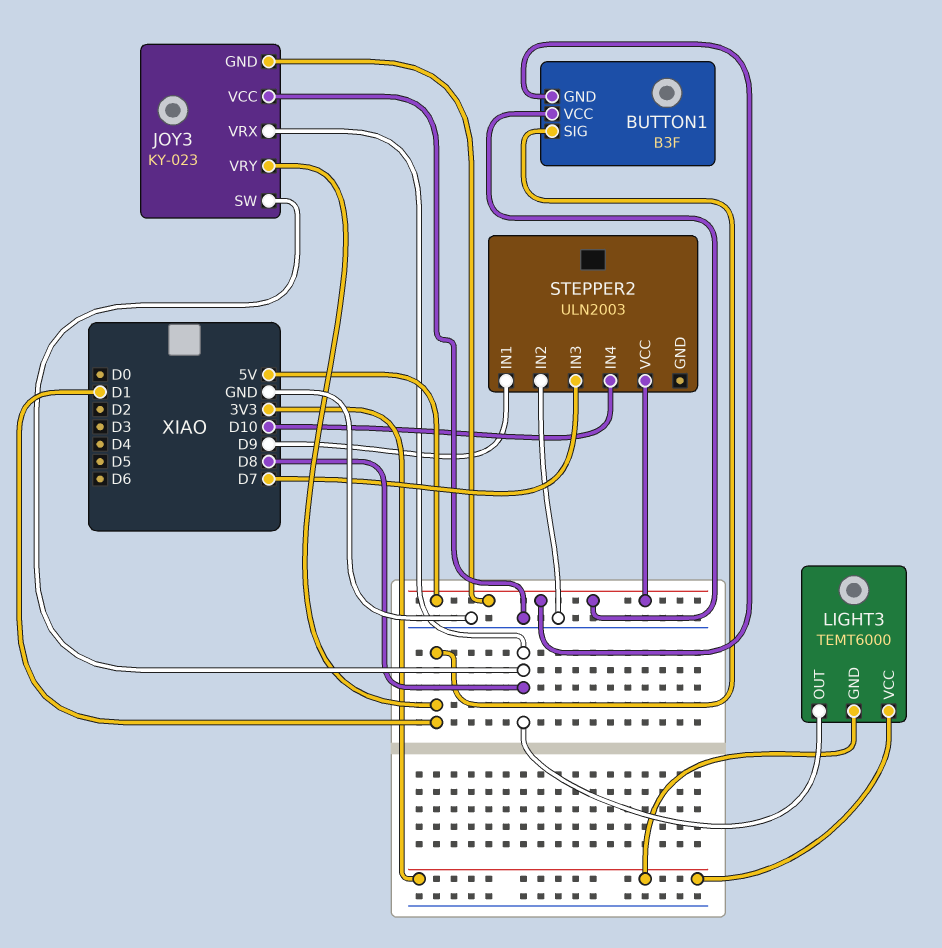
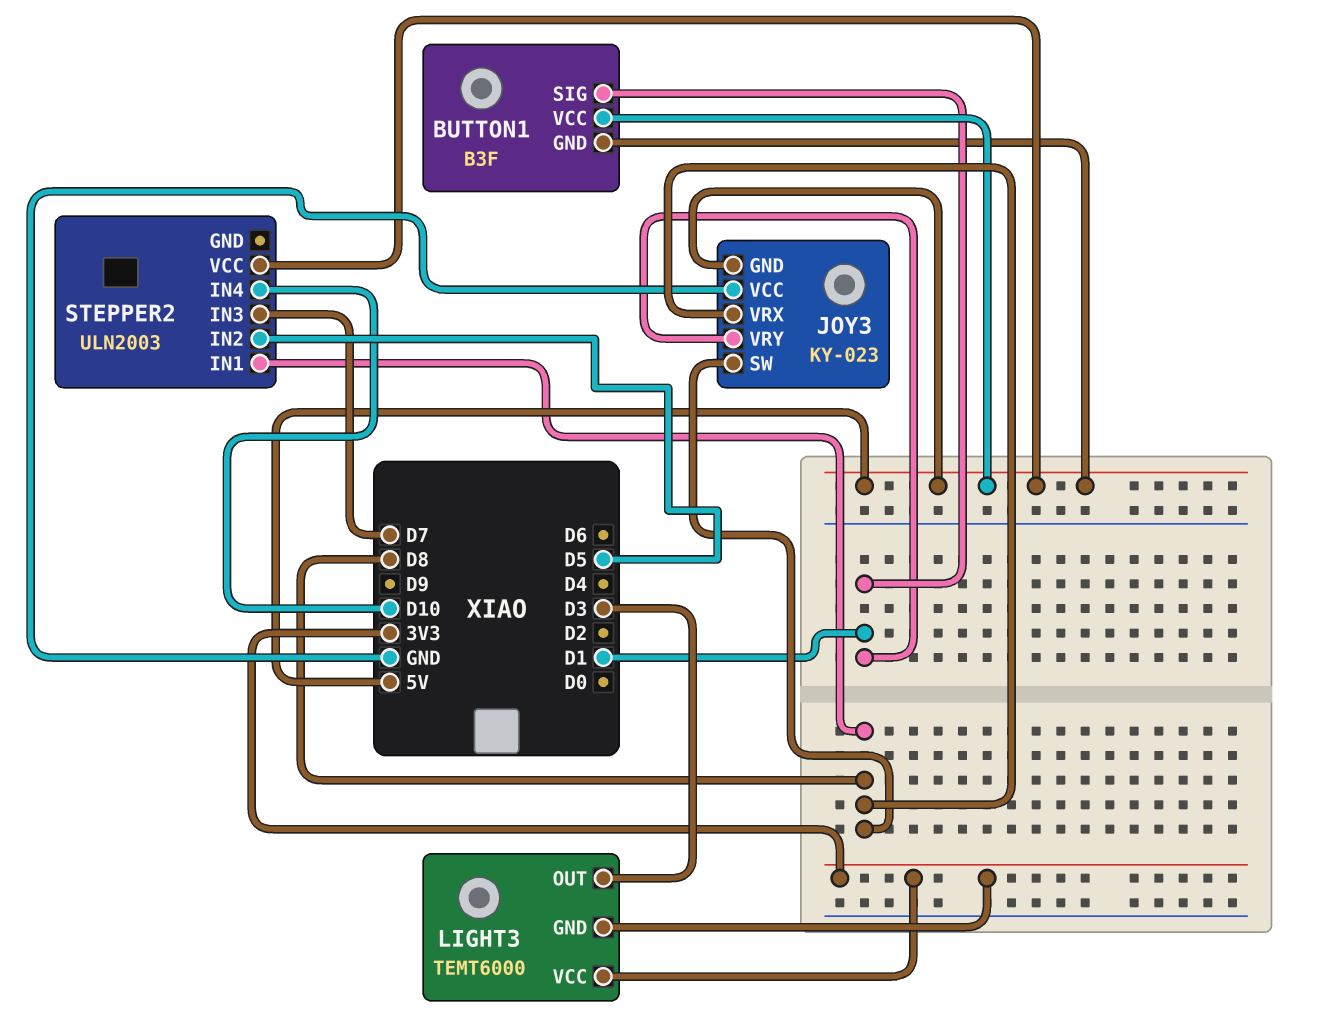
LIGHT3 pin OUT: D8 -> D3
STEPPER2 pin IN1: D9 -> D8
STEPPER2 pin IN2: GND -> D5

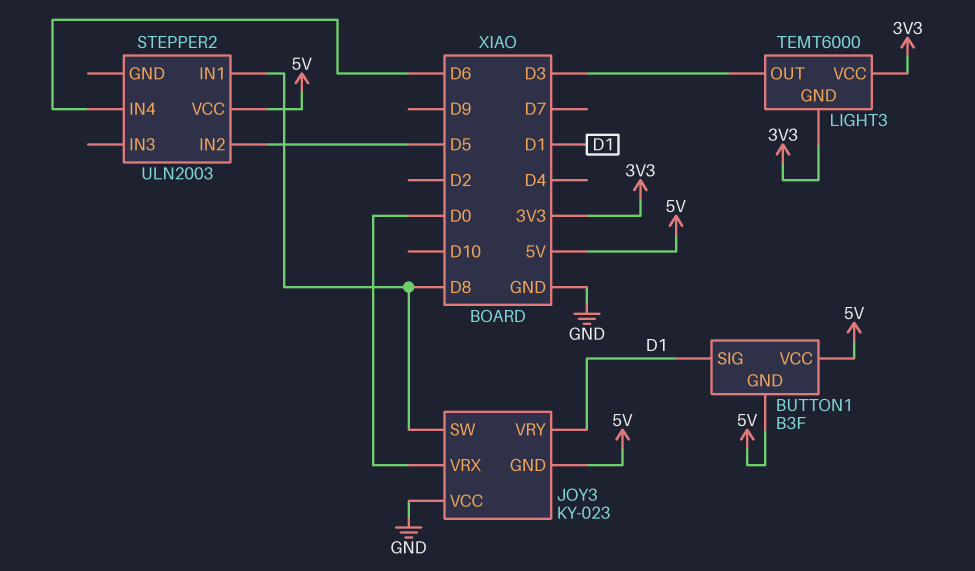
JOY3 pin VRX: D8 -> D0
STEPPER2 pin IN3: D7 -> none
STEPPER2 pin IN4: D10 -> D6

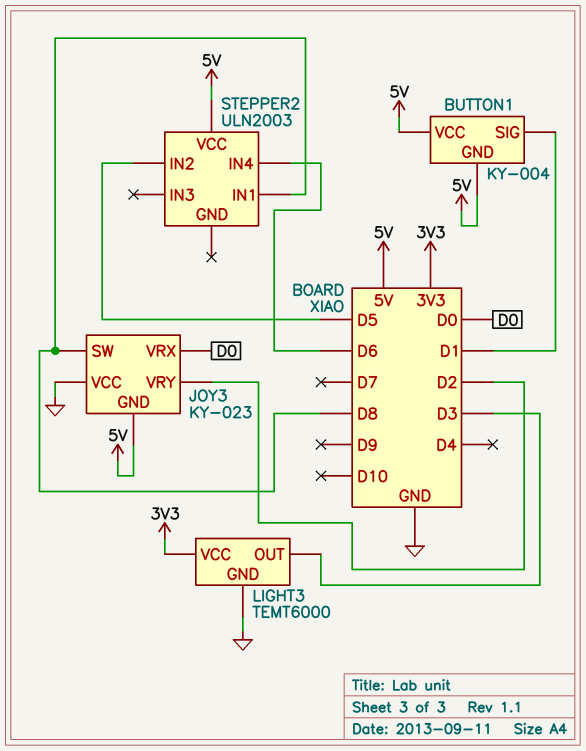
BUTTON1: B3F -> KY-004
JOY3 pin VRY: D1 -> D2
LIGHT3 pin GND: 3V3 -> GND

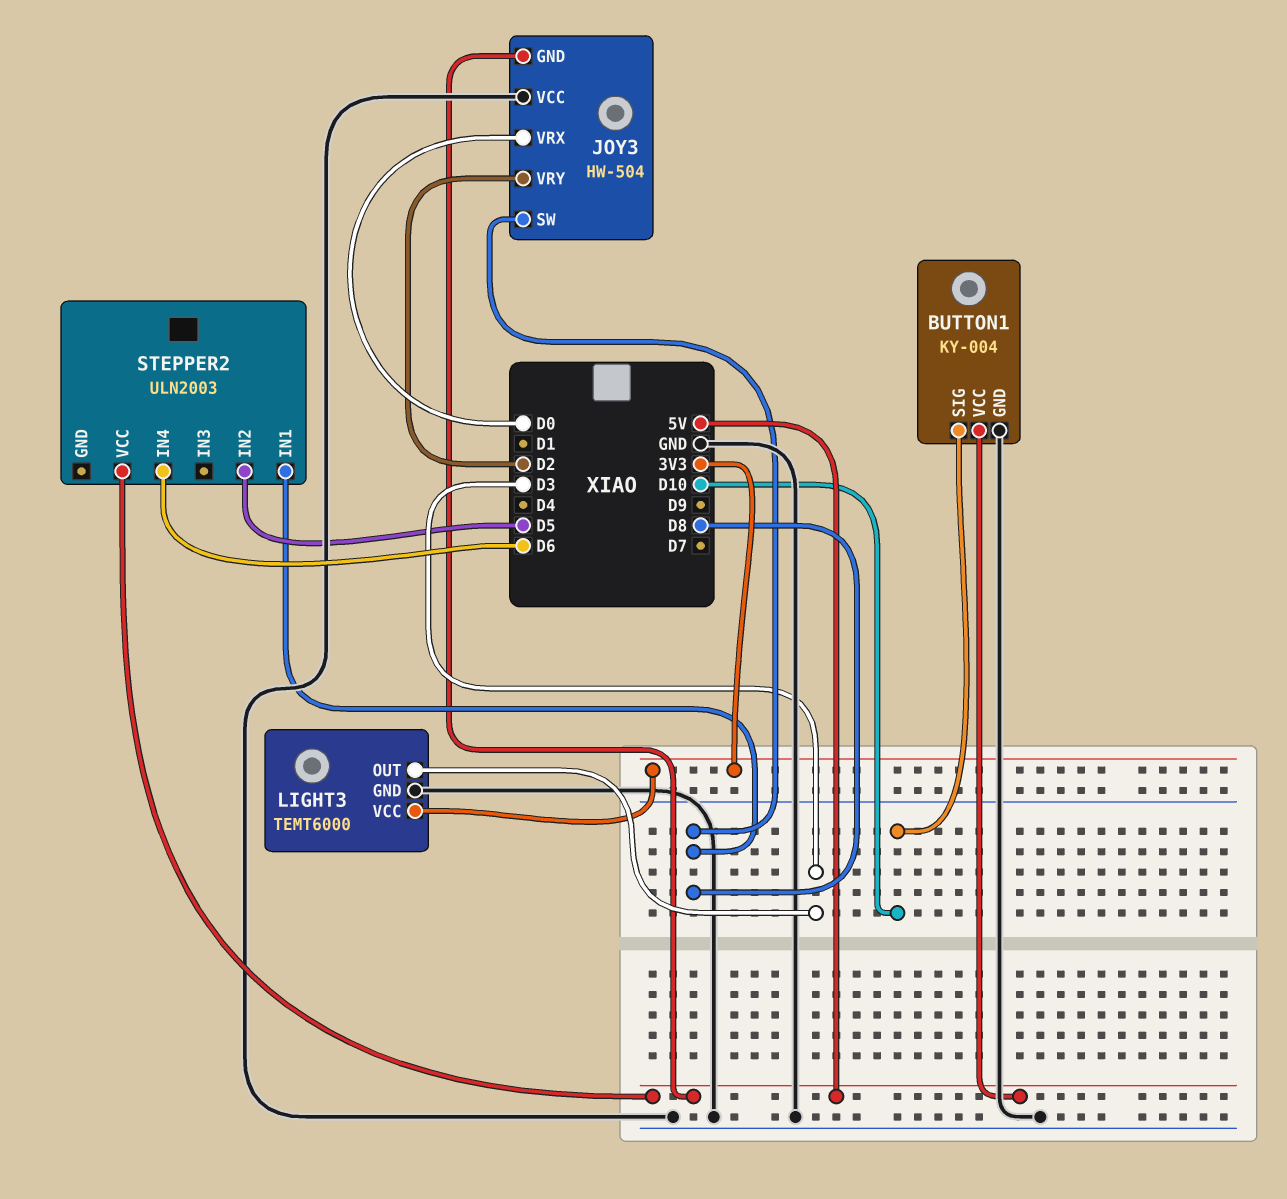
BUTTON1 pin GND: 5V -> GND
BUTTON1 pin SIG: D1 -> D10
JOY3: KY-023 -> HW-504

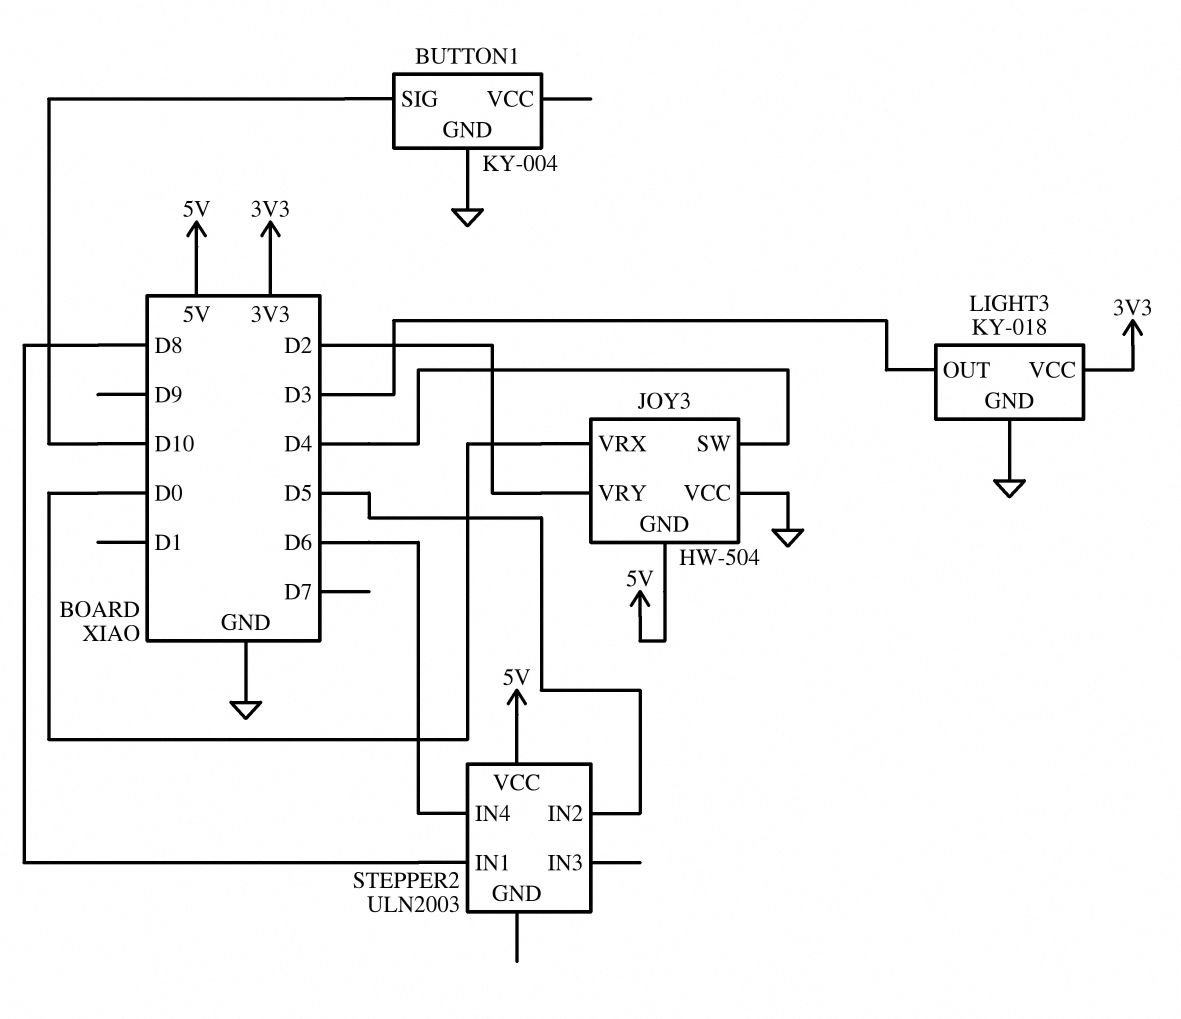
BUTTON1 pin VCC: 5V -> none
JOY3 pin SW: D8 -> D4
LIGHT3: TEMT6000 -> KY-018

